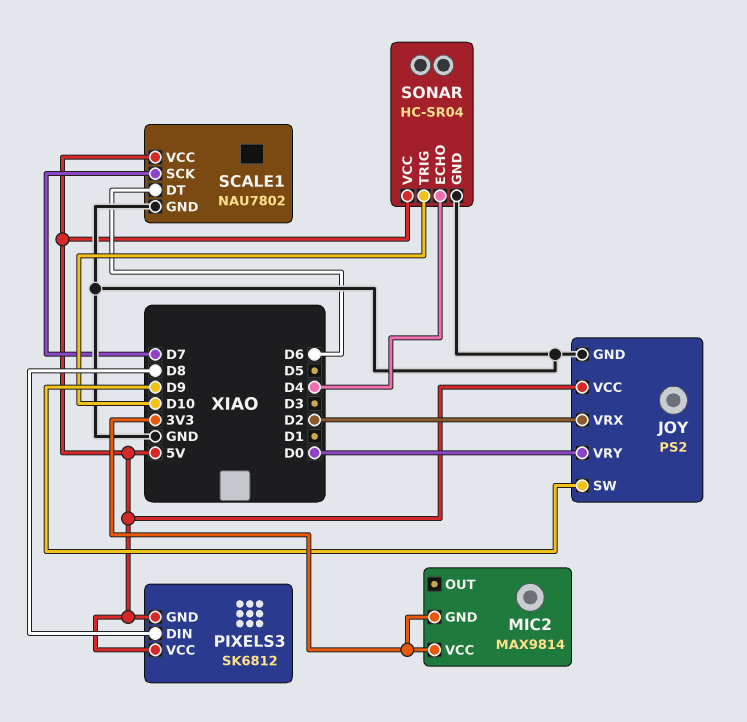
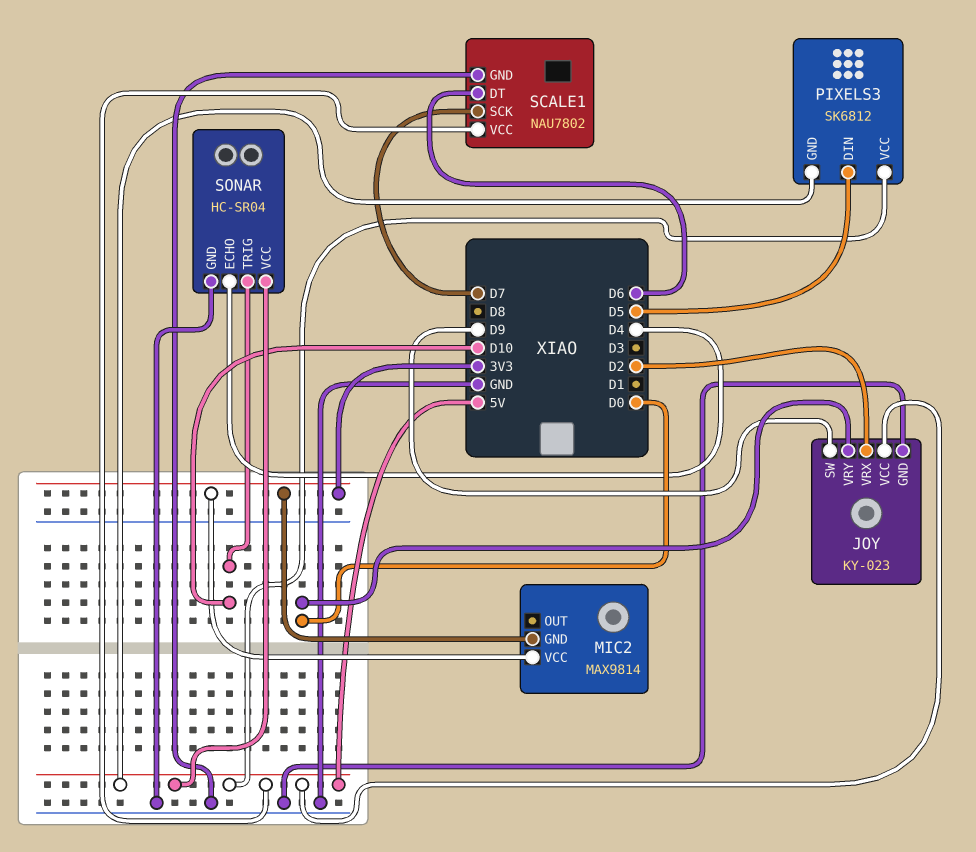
JOY: PS2 -> KY-023
PIXELS3 pin DIN: D8 -> D5

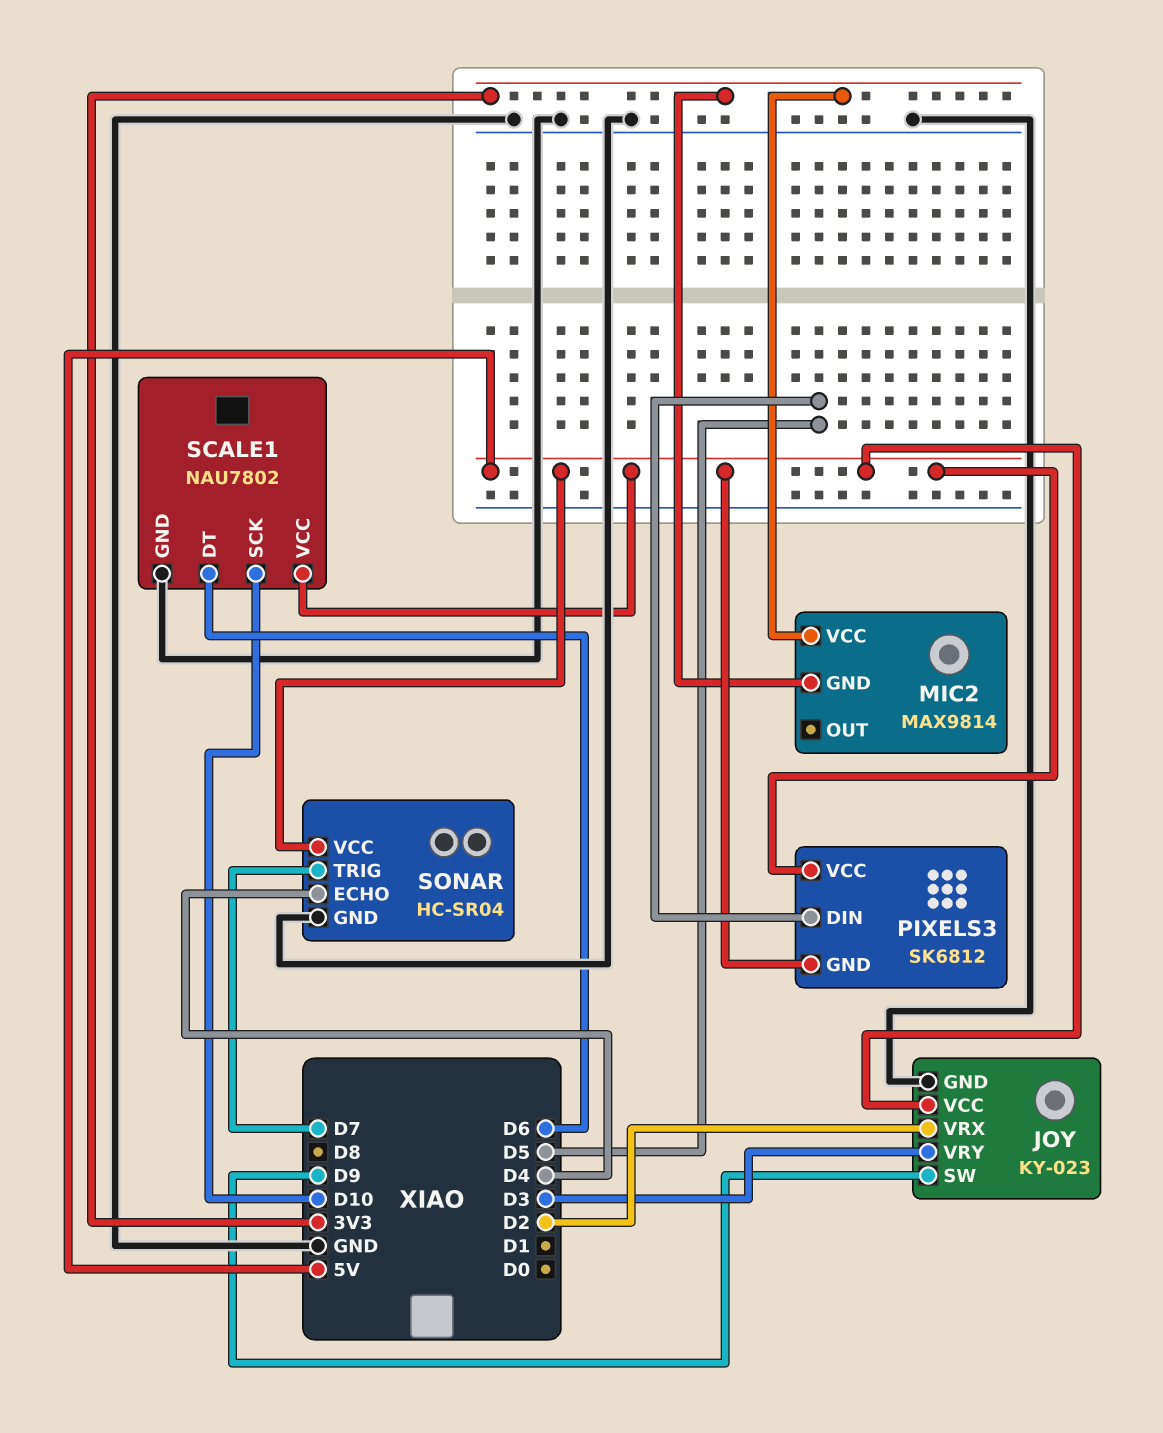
JOY pin VRY: D0 -> D3
SCALE1 pin SCK: D7 -> D10
SONAR pin TRIG: D10 -> D7

